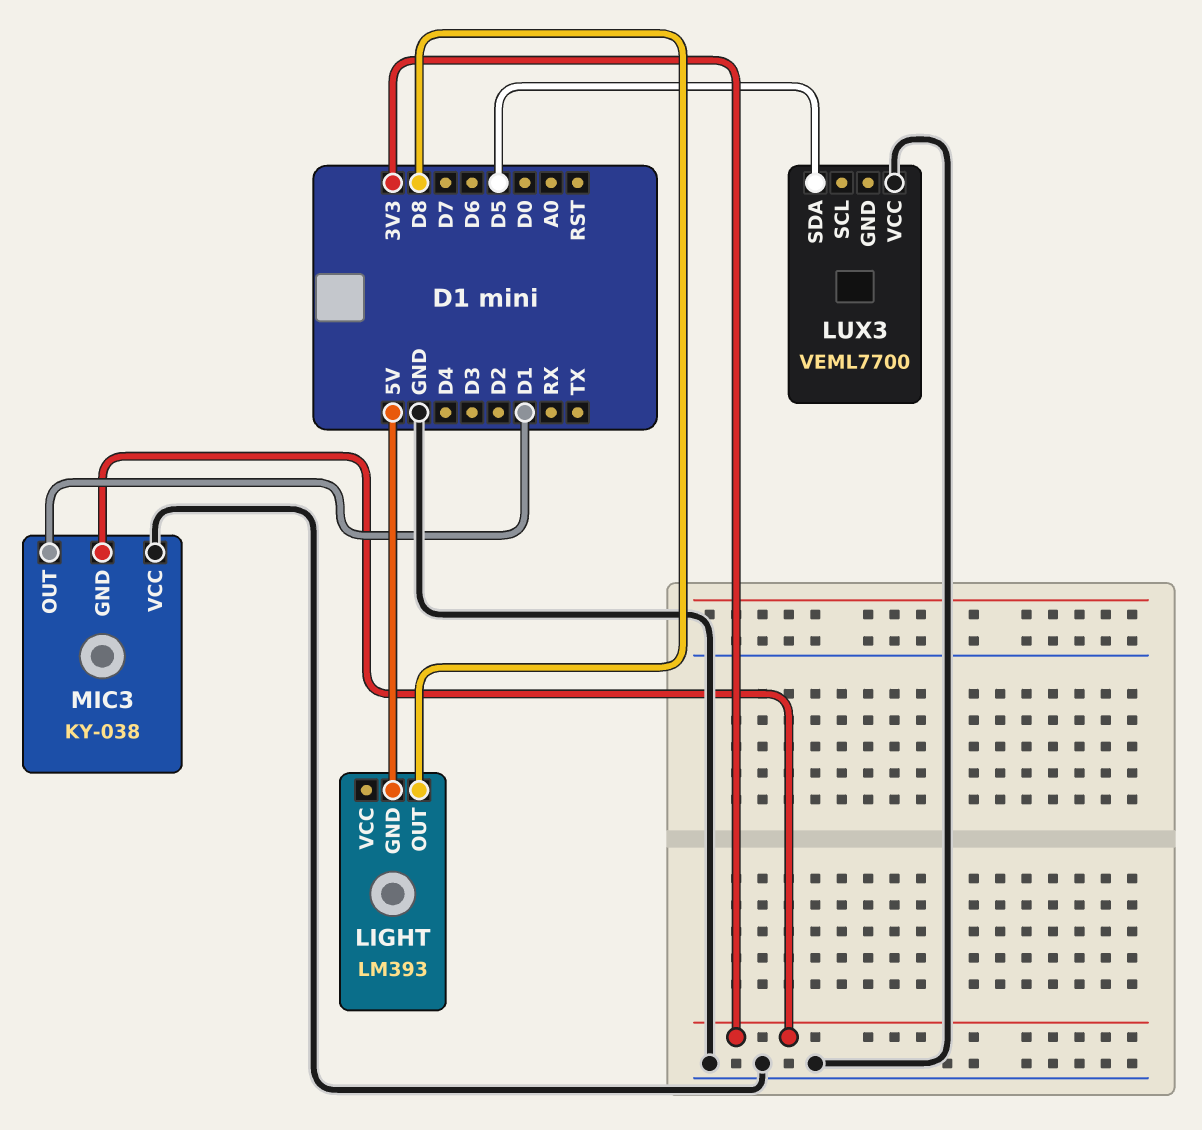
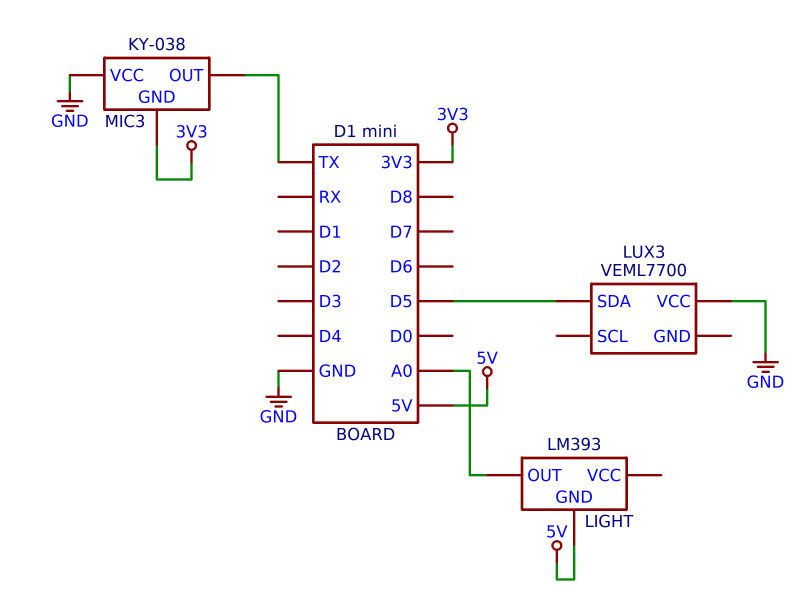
LIGHT pin OUT: D8 -> A0
MIC3 pin OUT: D1 -> TX

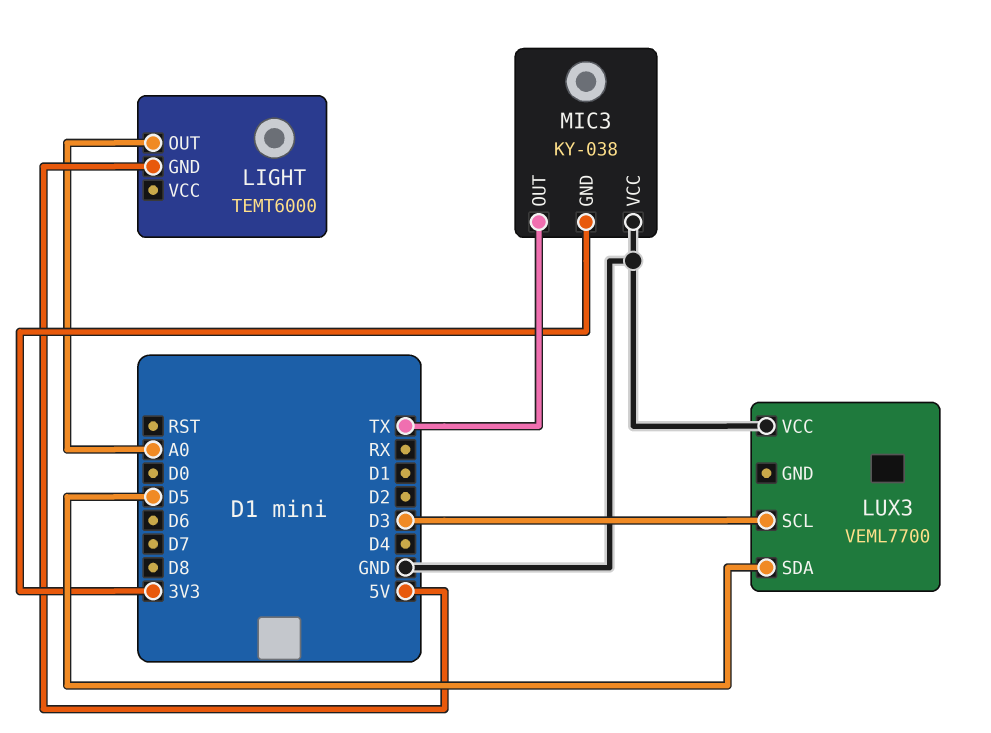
LIGHT: LM393 -> TEMT6000
LUX3 pin SCL: none -> D3

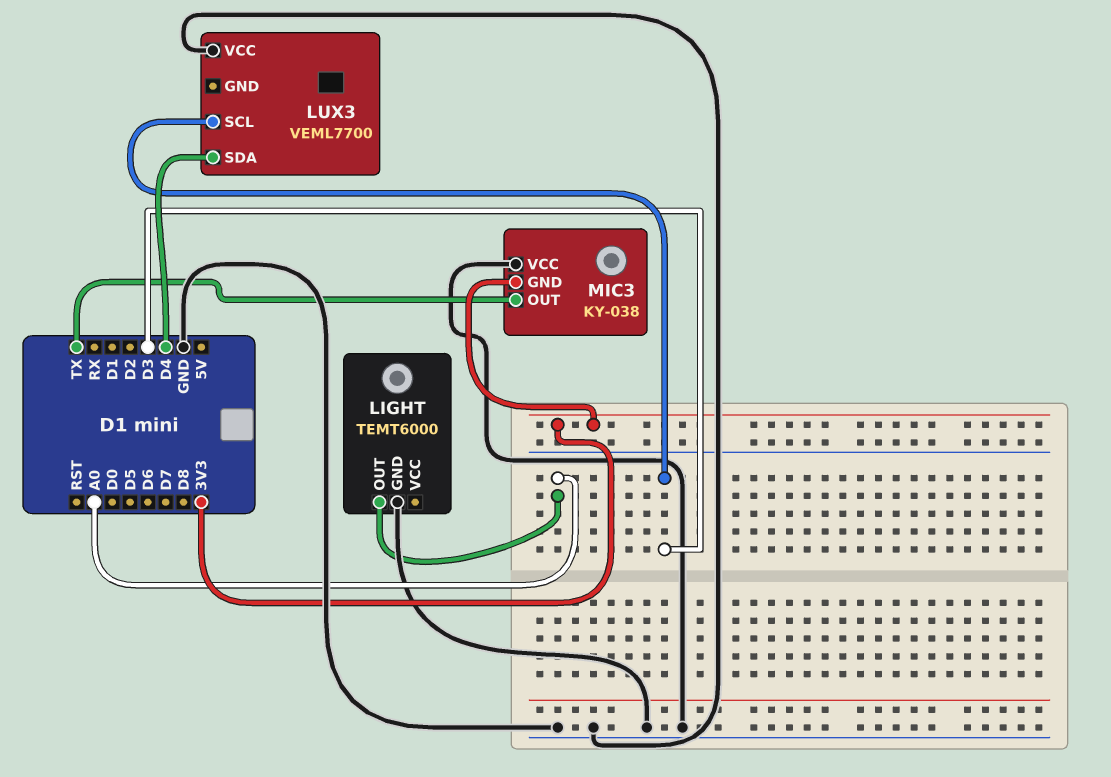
LIGHT pin GND: 5V -> GND
LUX3 pin SDA: D5 -> D4

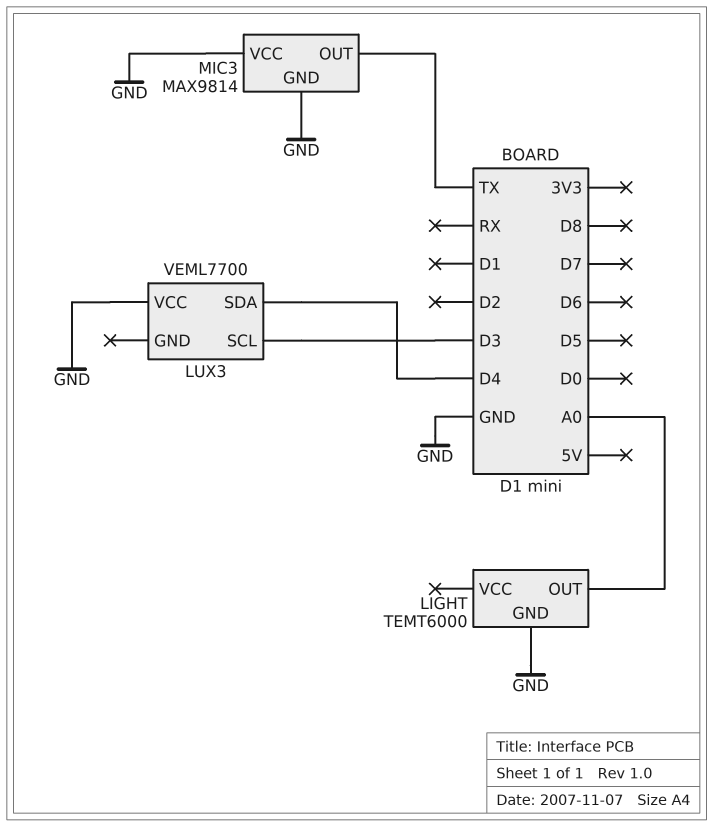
MIC3: KY-038 -> MAX9814
MIC3 pin GND: 3V3 -> GND

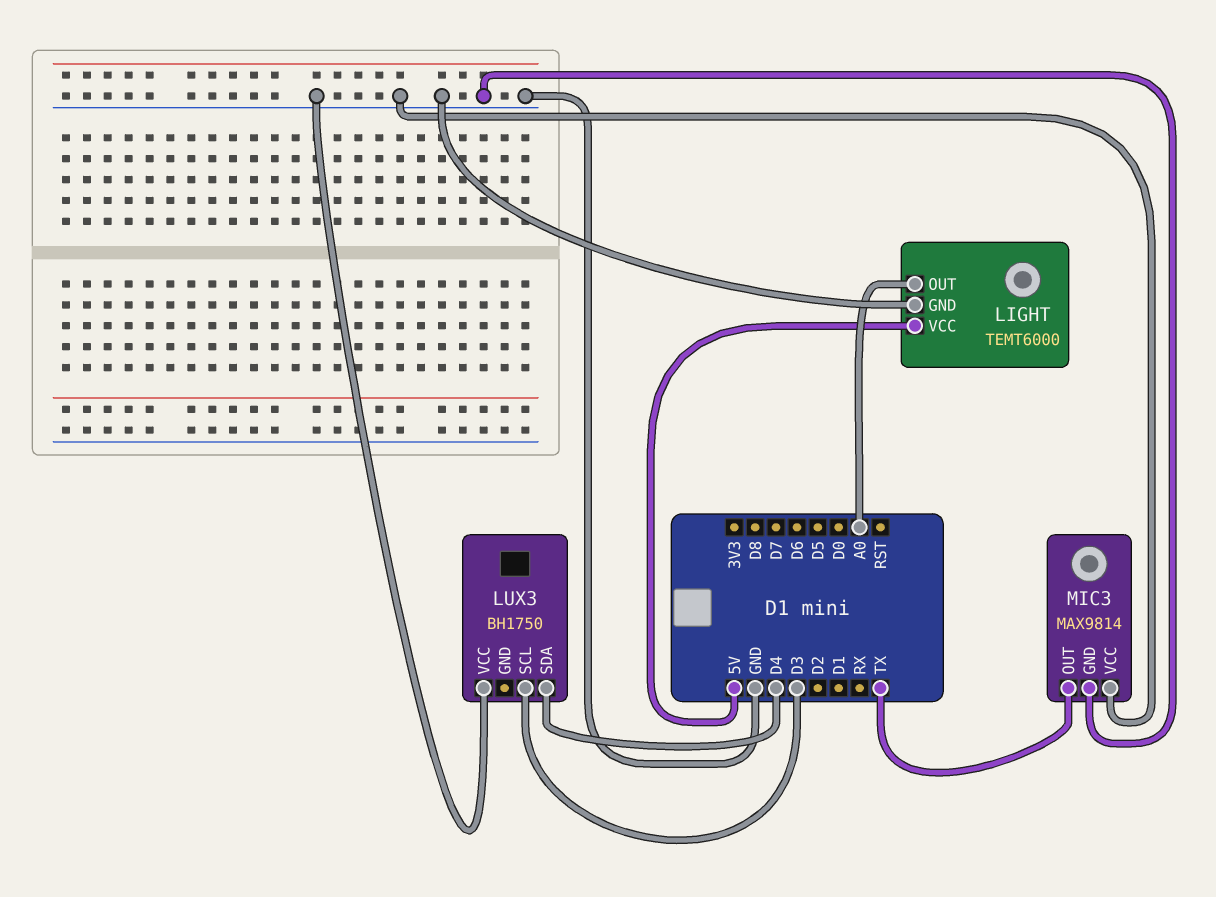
LIGHT pin VCC: none -> 5V
LUX3: VEML7700 -> BH1750

